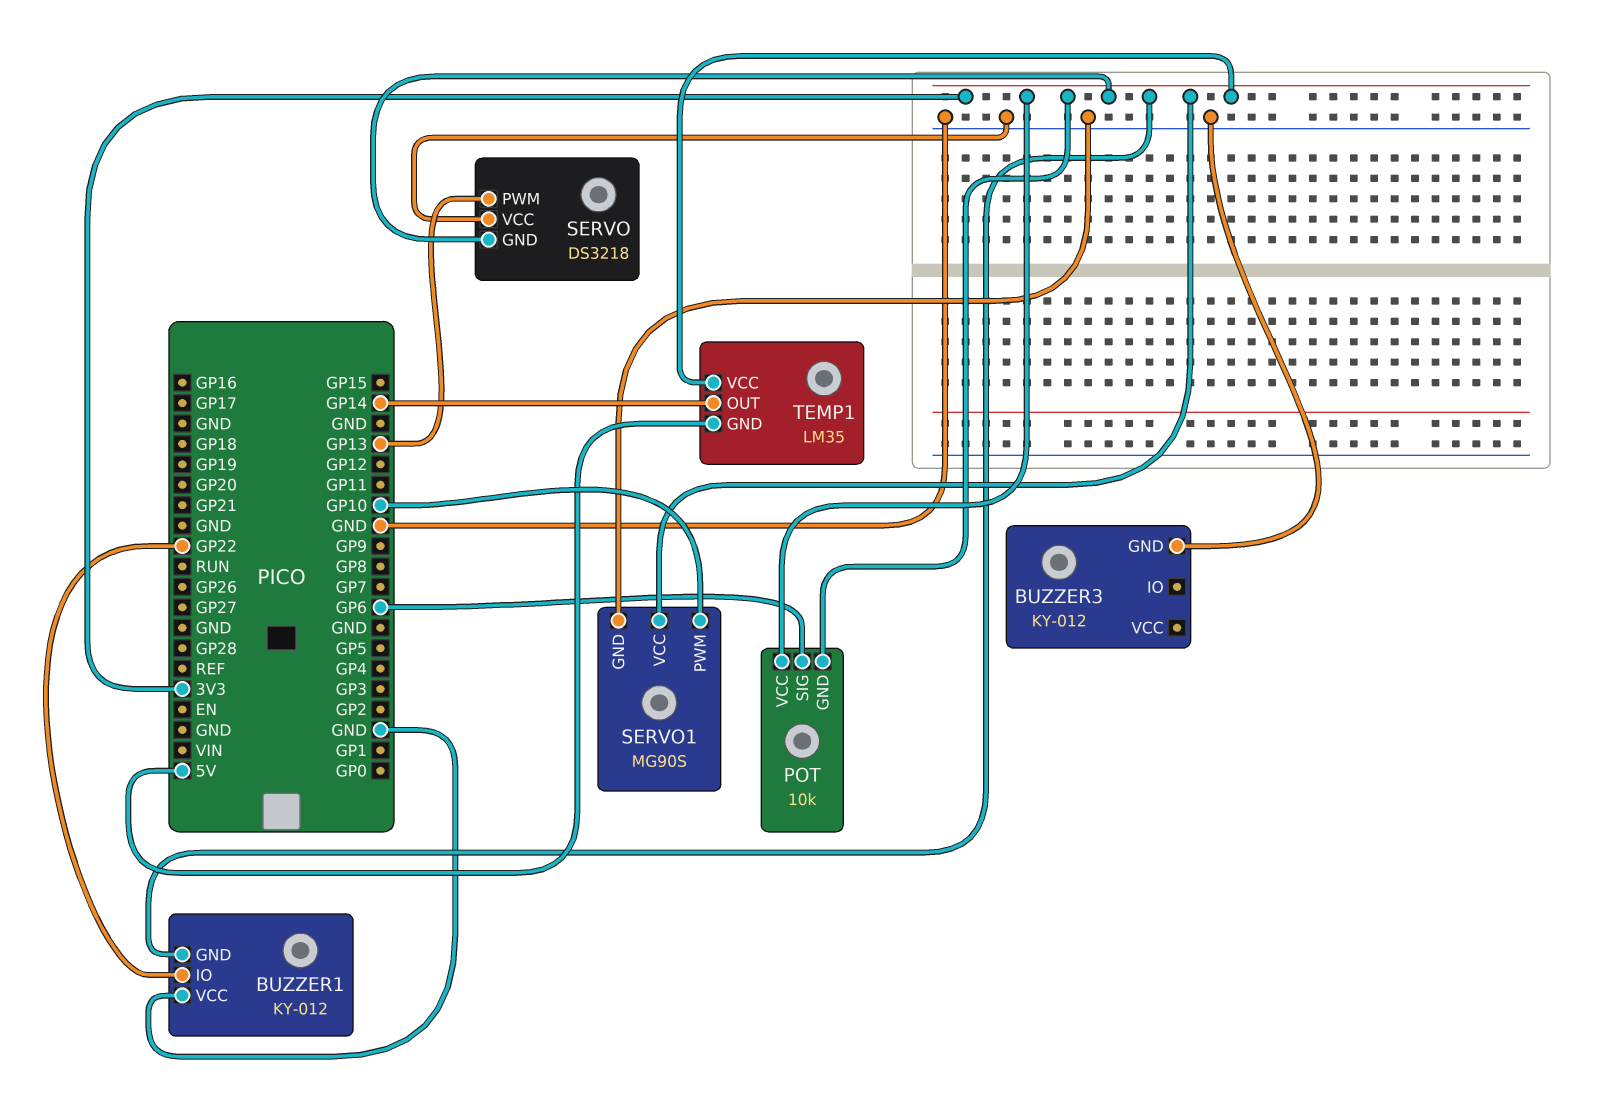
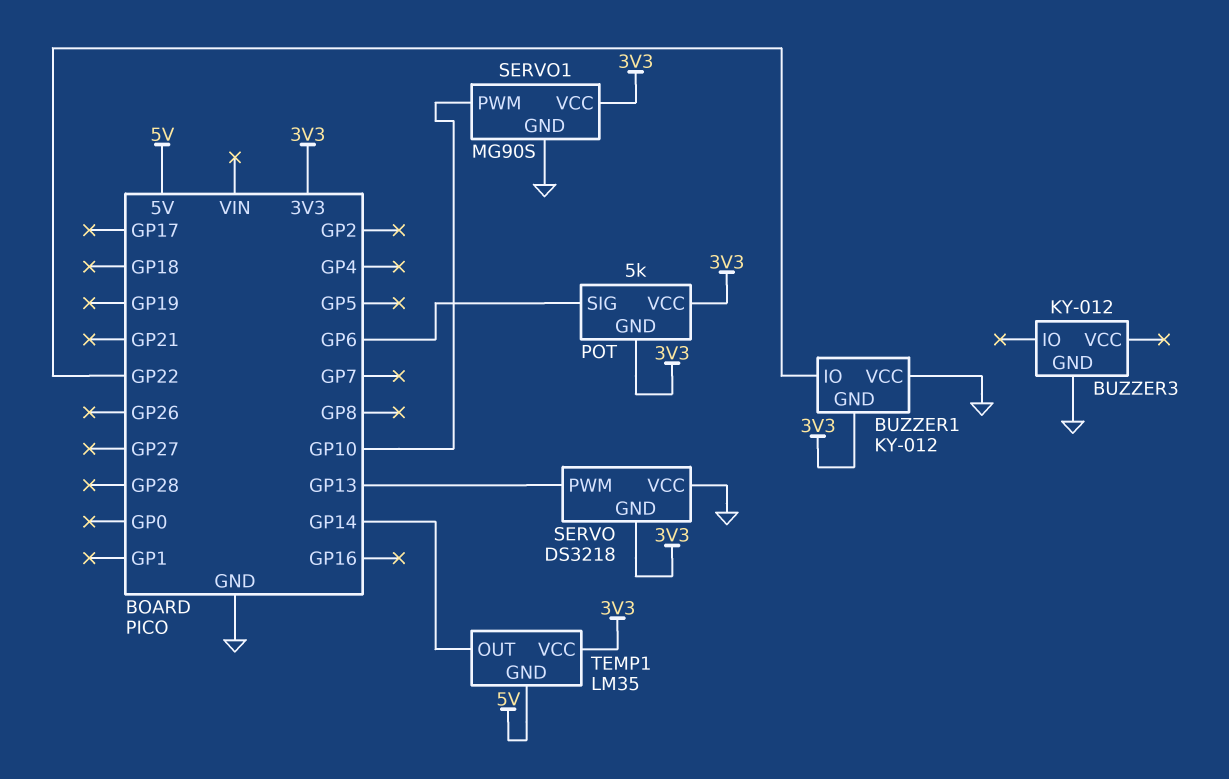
POT: 10k -> 5k

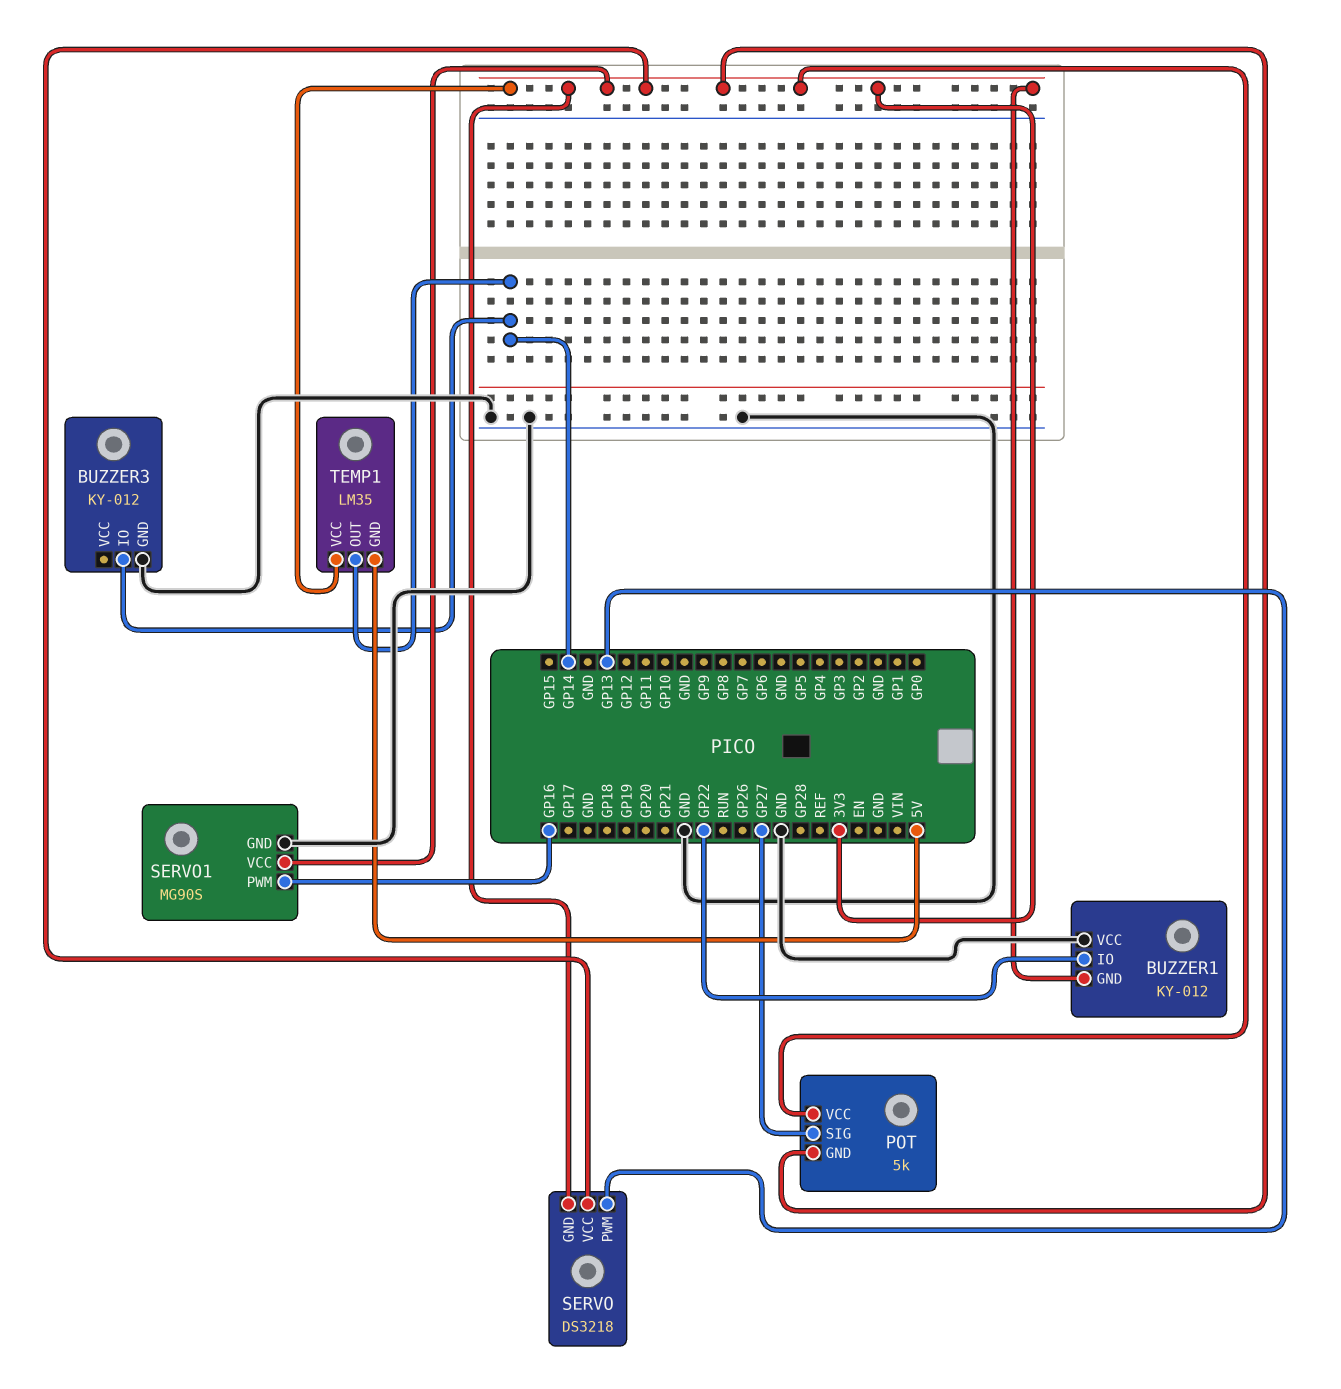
BUZZER3 pin IO: none -> GP14
POT pin SIG: GP6 -> GP27
SERVO pin VCC: GND -> 3V3
SERVO1 pin PWM: GP10 -> GP16

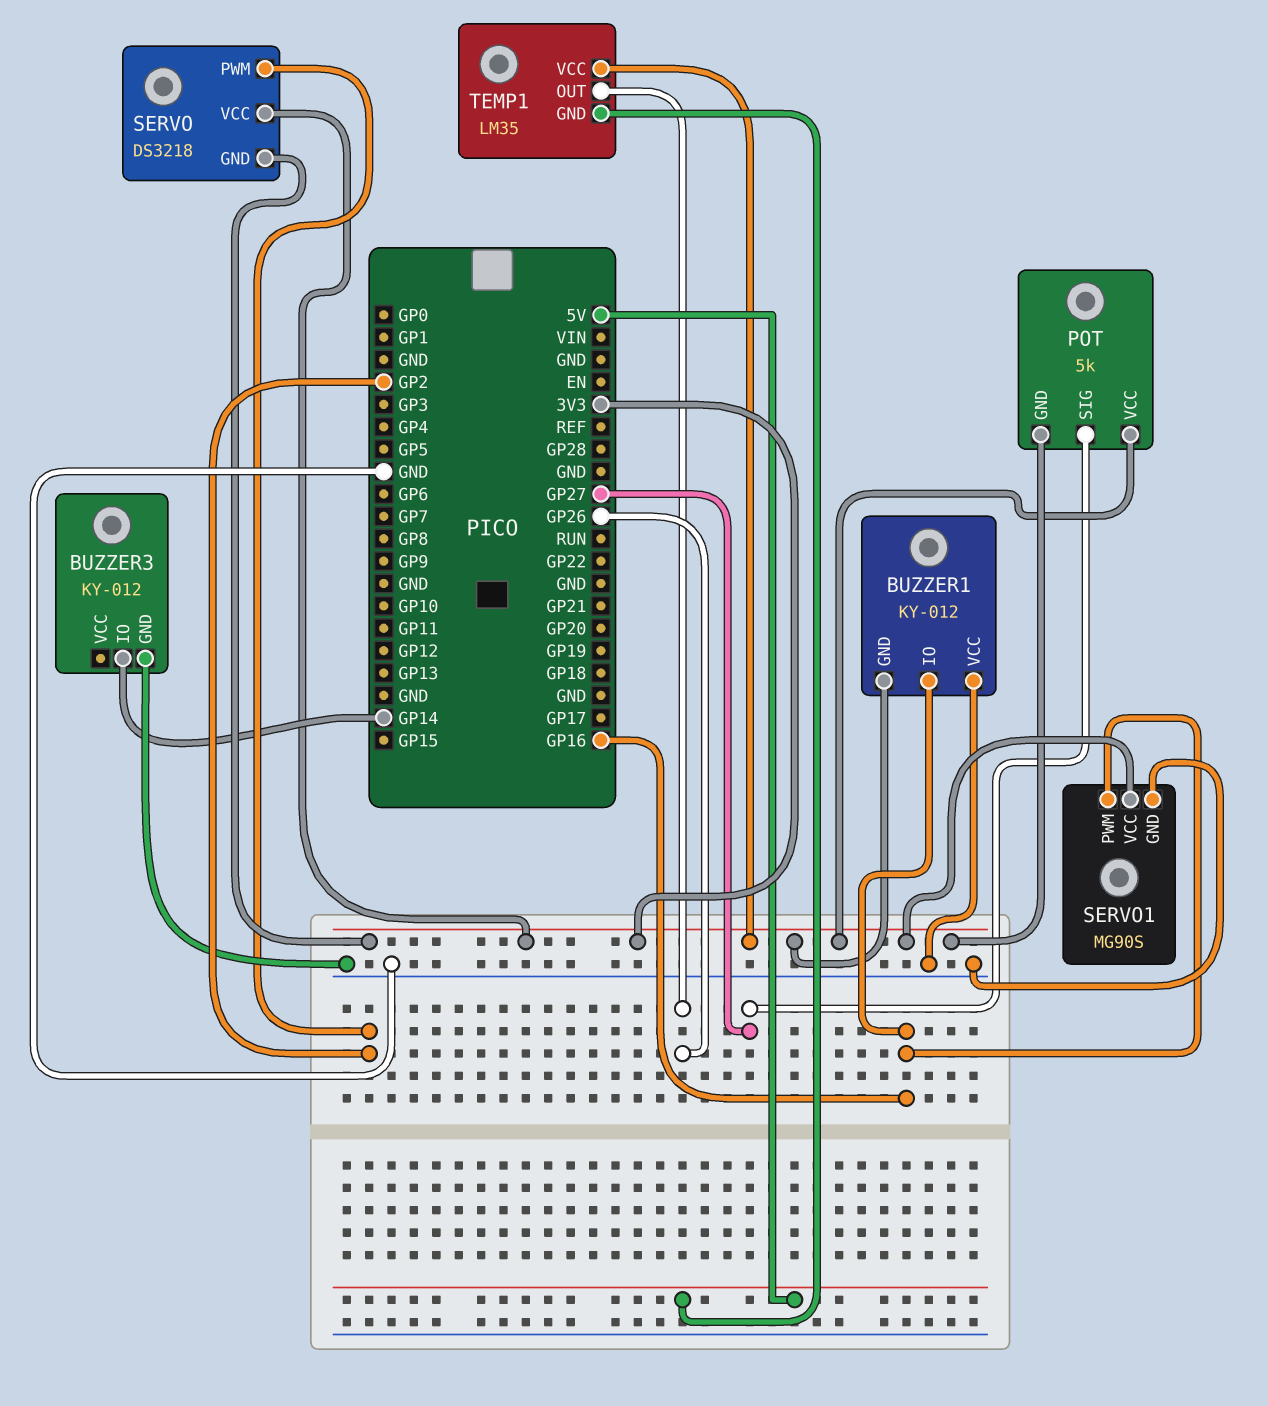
BUZZER1 pin IO: GP22 -> GP16
SERVO pin PWM: GP13 -> GP2
TEMP1 pin OUT: GP14 -> GP26

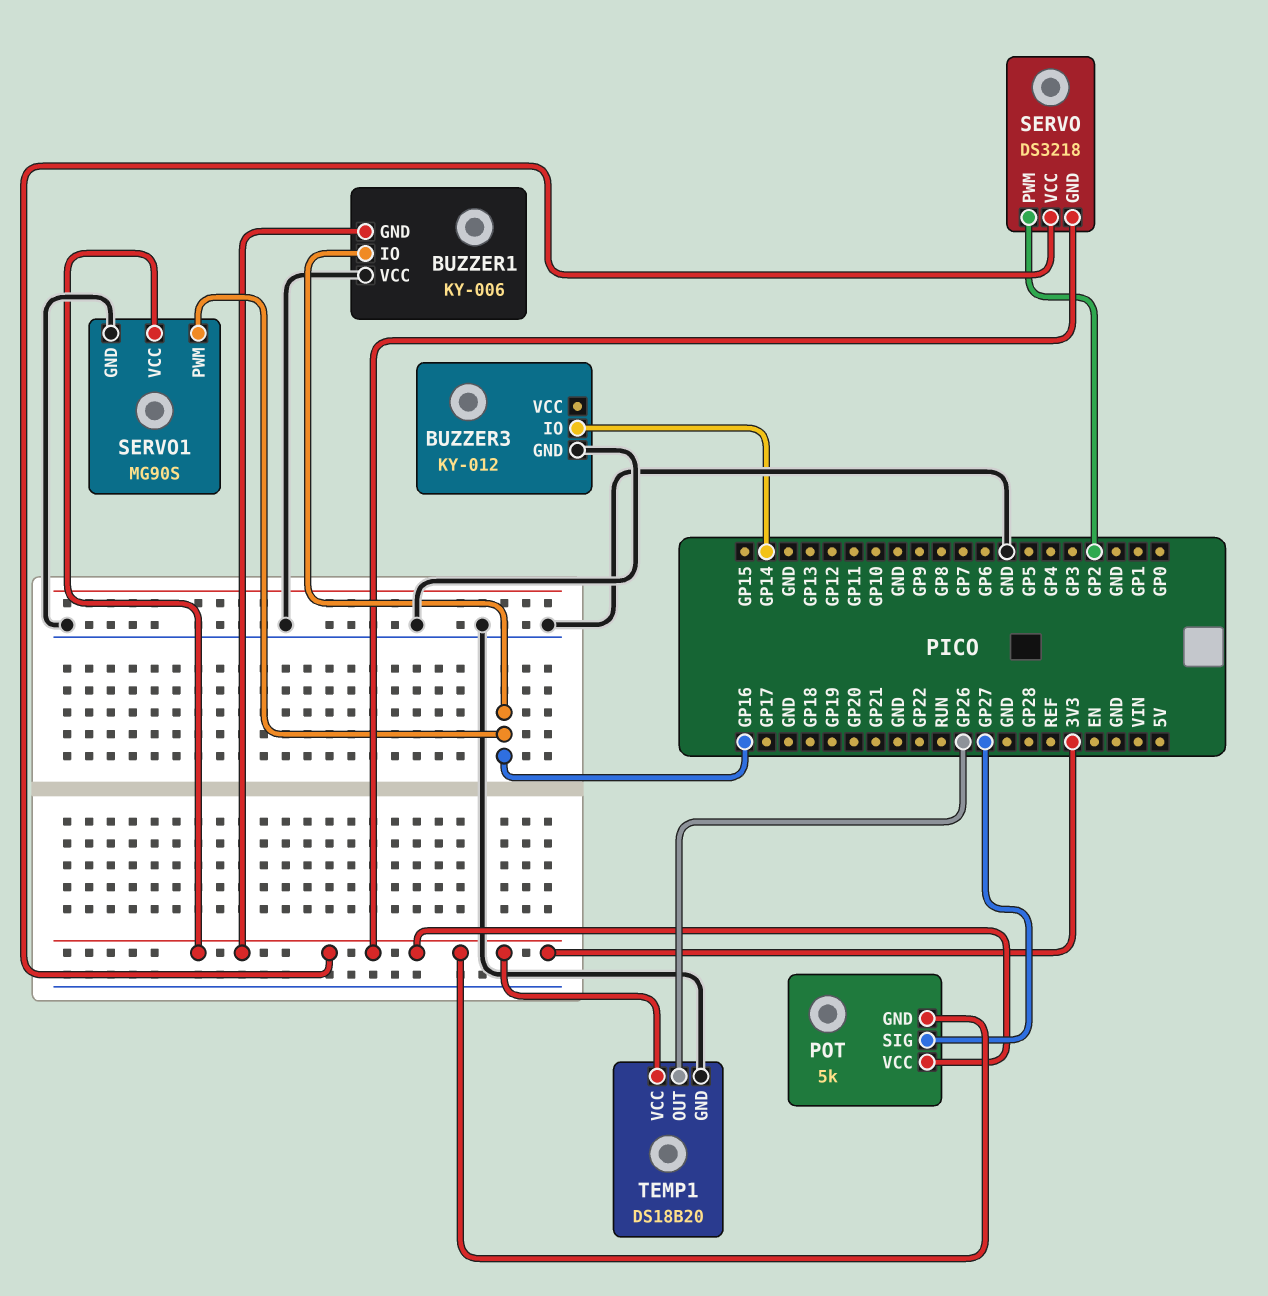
BUZZER1: KY-012 -> KY-006
TEMP1: LM35 -> DS18B20
TEMP1 pin GND: 5V -> GND

